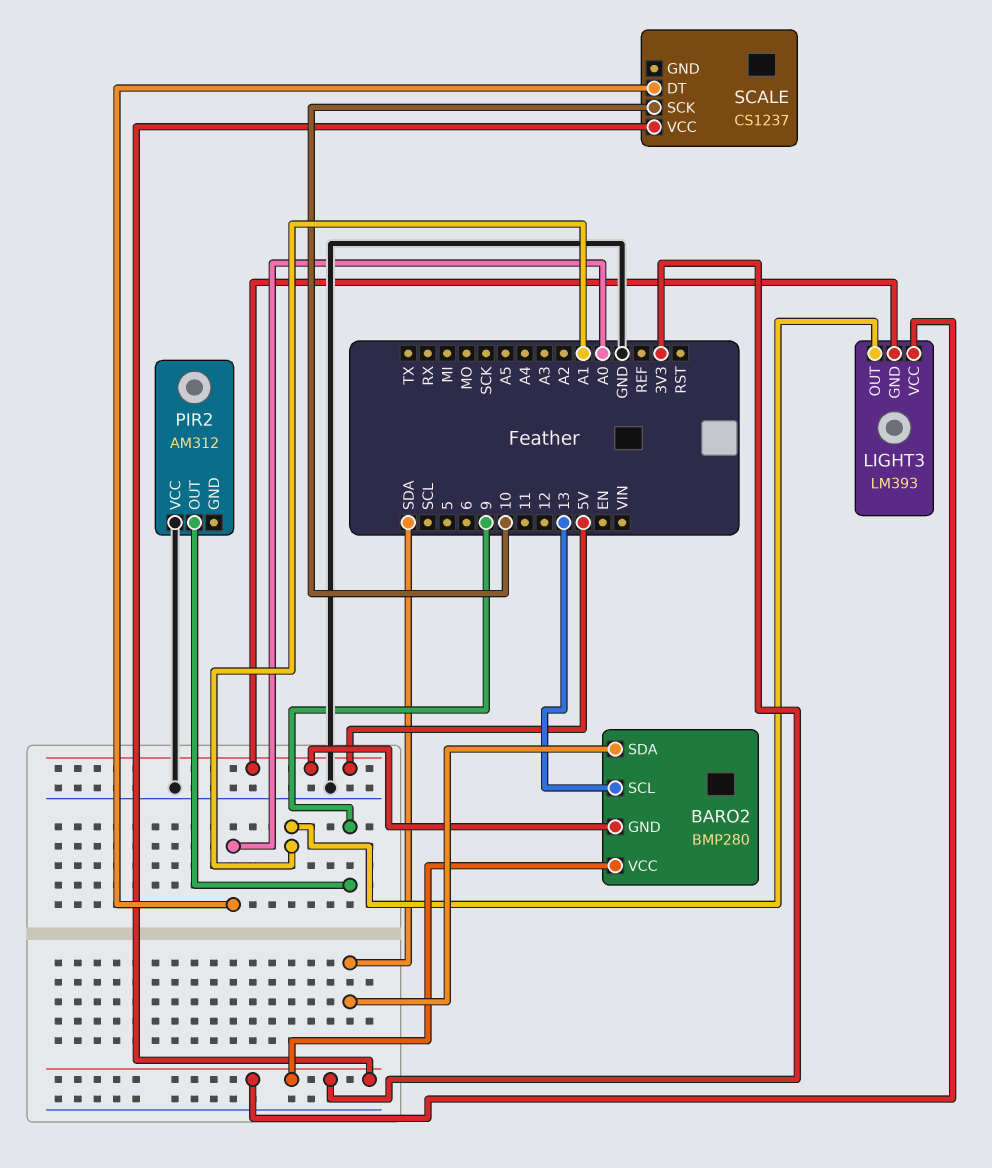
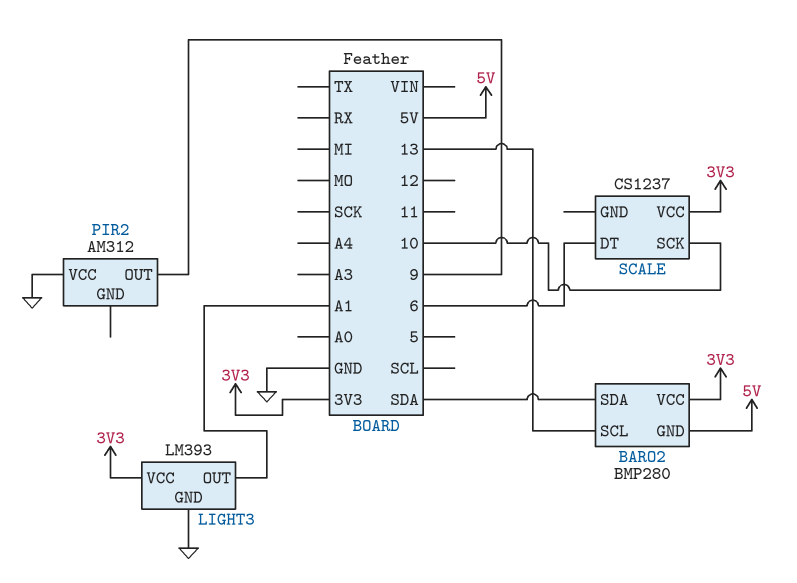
LIGHT3 pin GND: 5V -> GND
SCALE pin DT: A0 -> 6

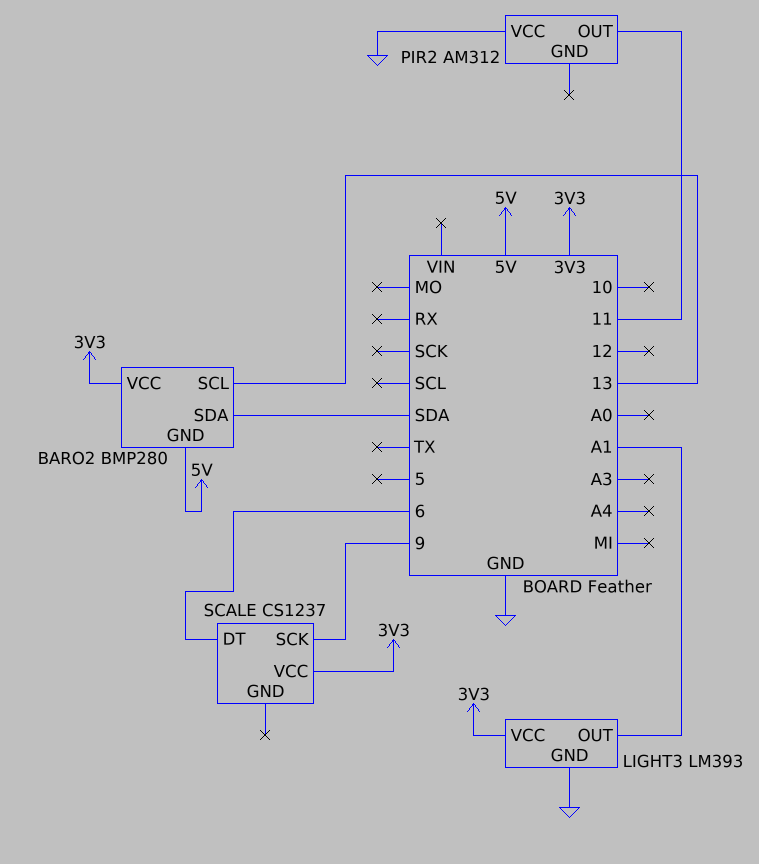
PIR2 pin OUT: 9 -> 11
SCALE pin SCK: 10 -> 9

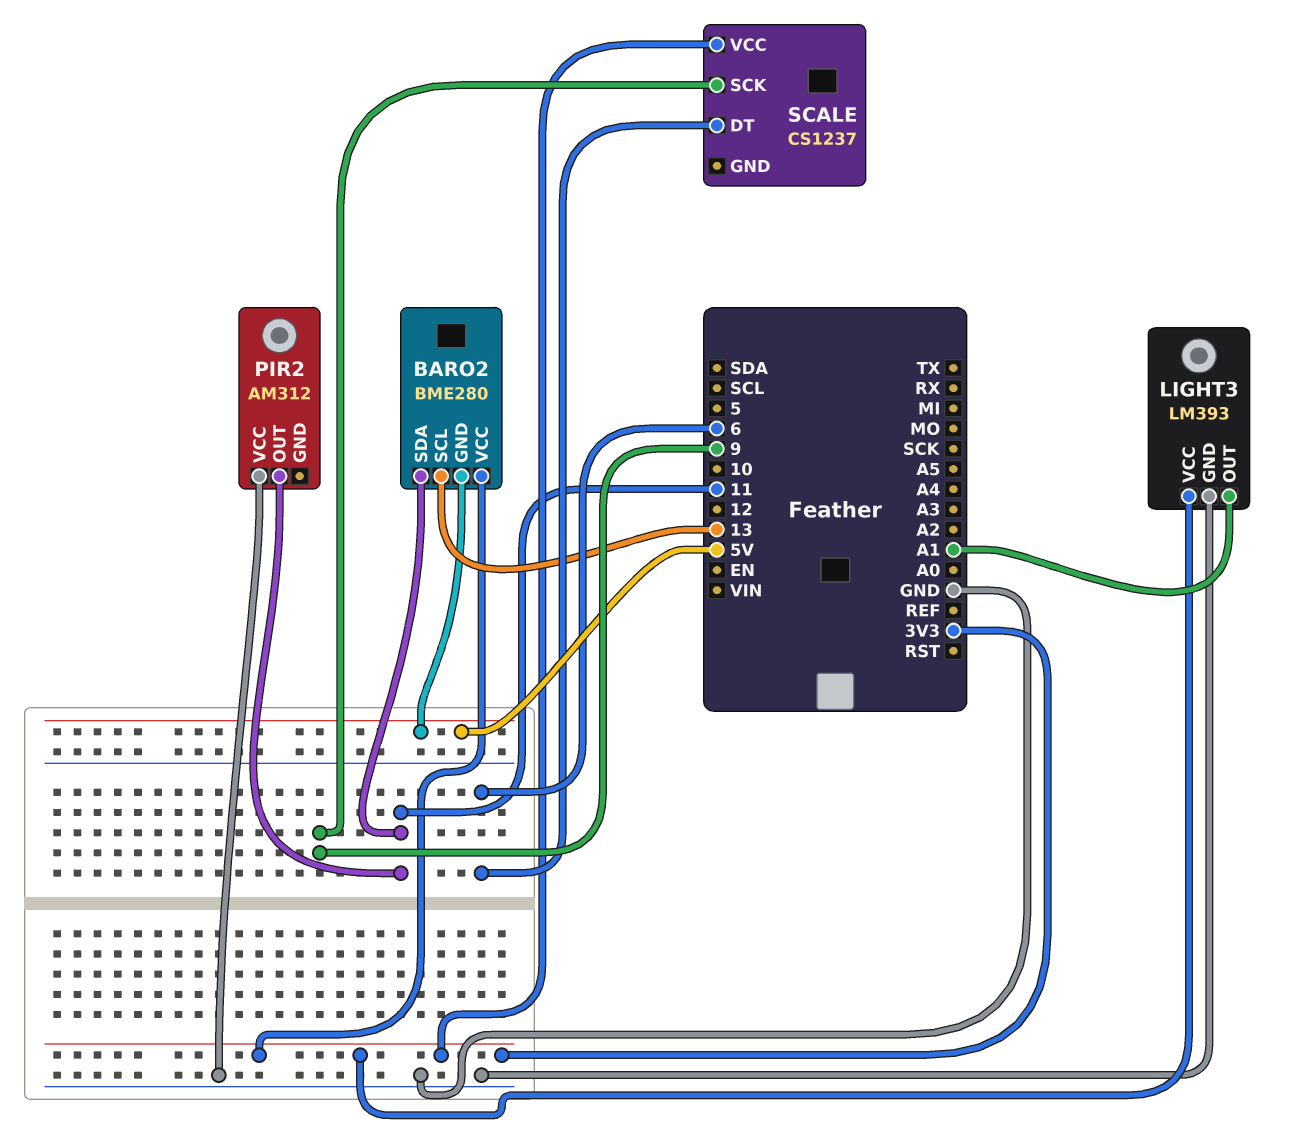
BARO2: BMP280 -> BME280
BARO2 pin SDA: SDA -> 11

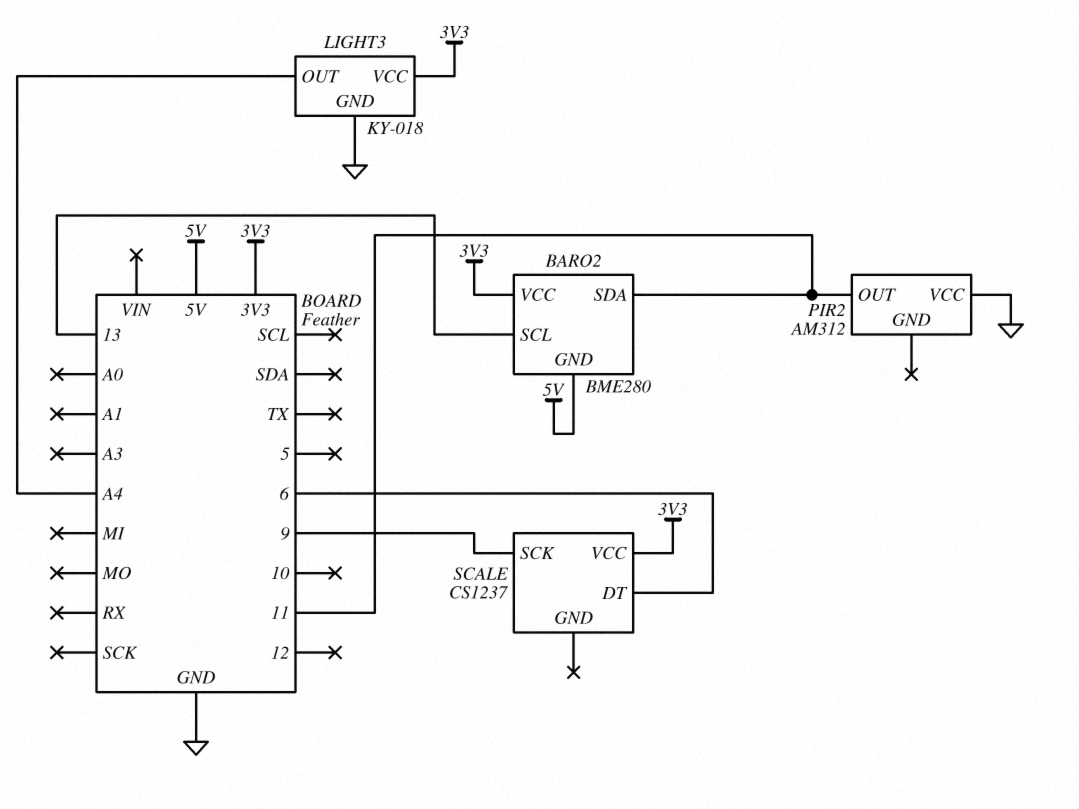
LIGHT3: LM393 -> KY-018
LIGHT3 pin OUT: A1 -> A4

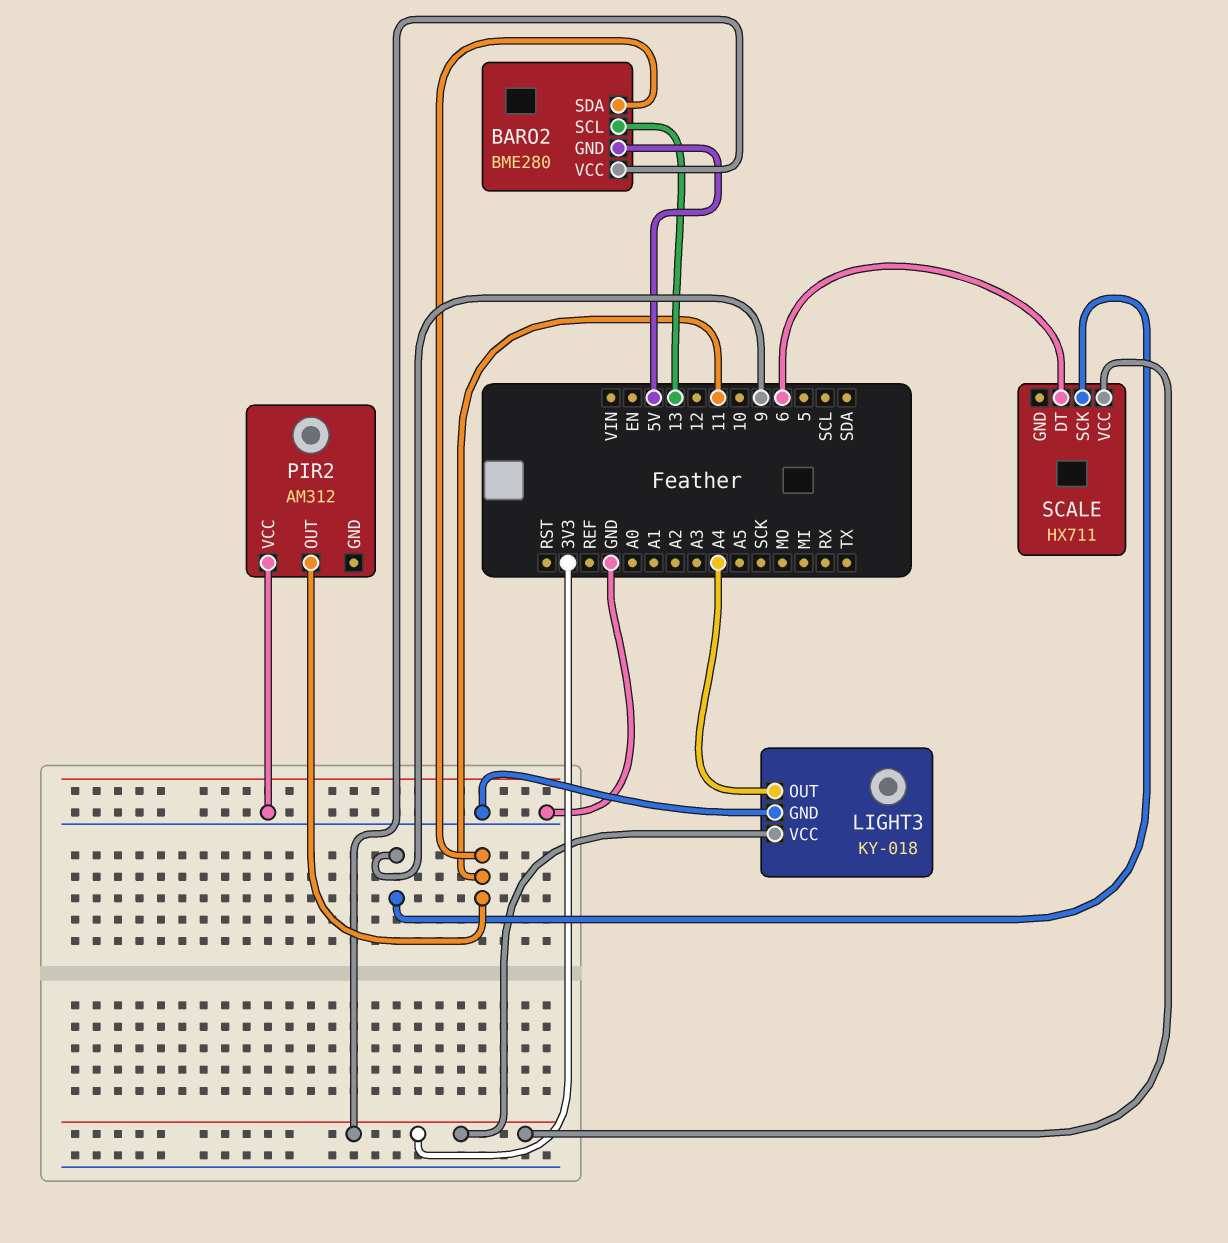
SCALE: CS1237 -> HX711

